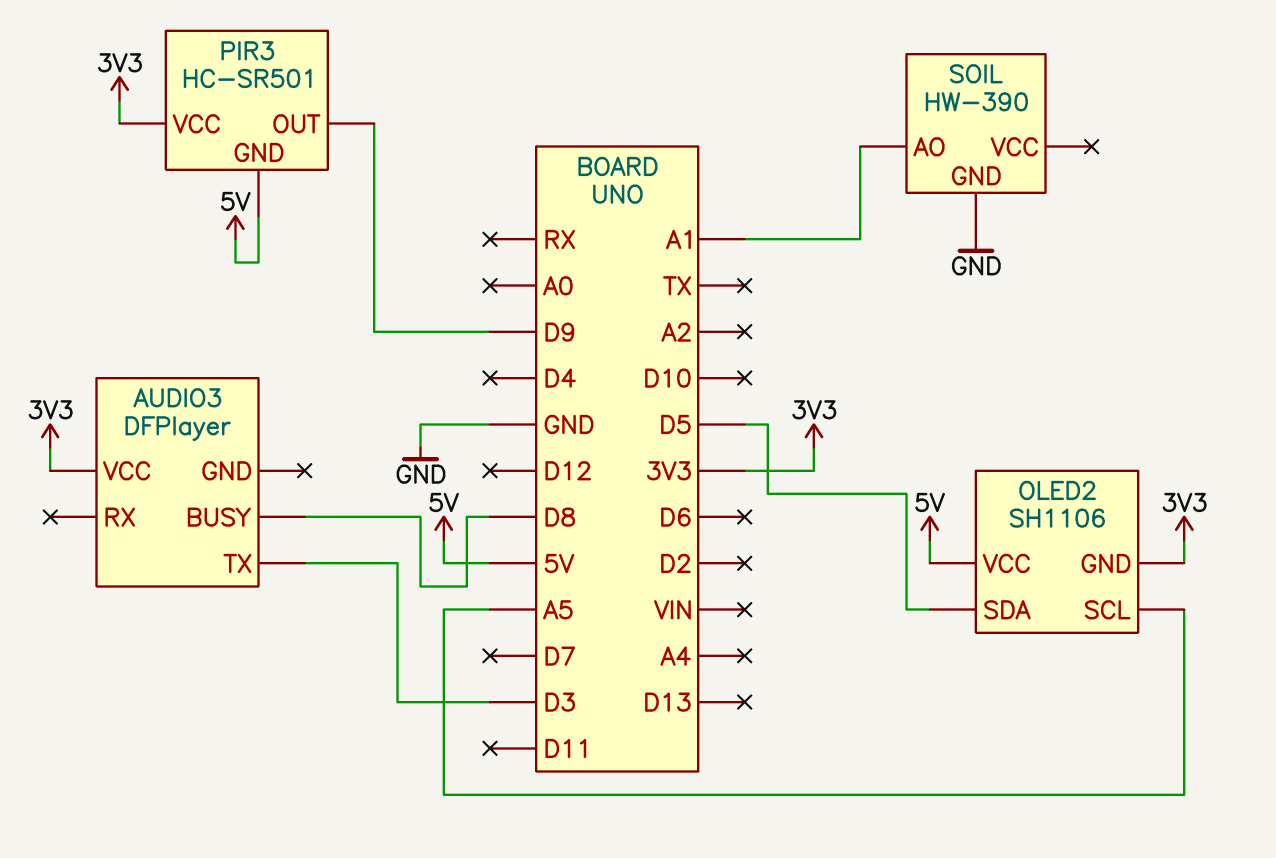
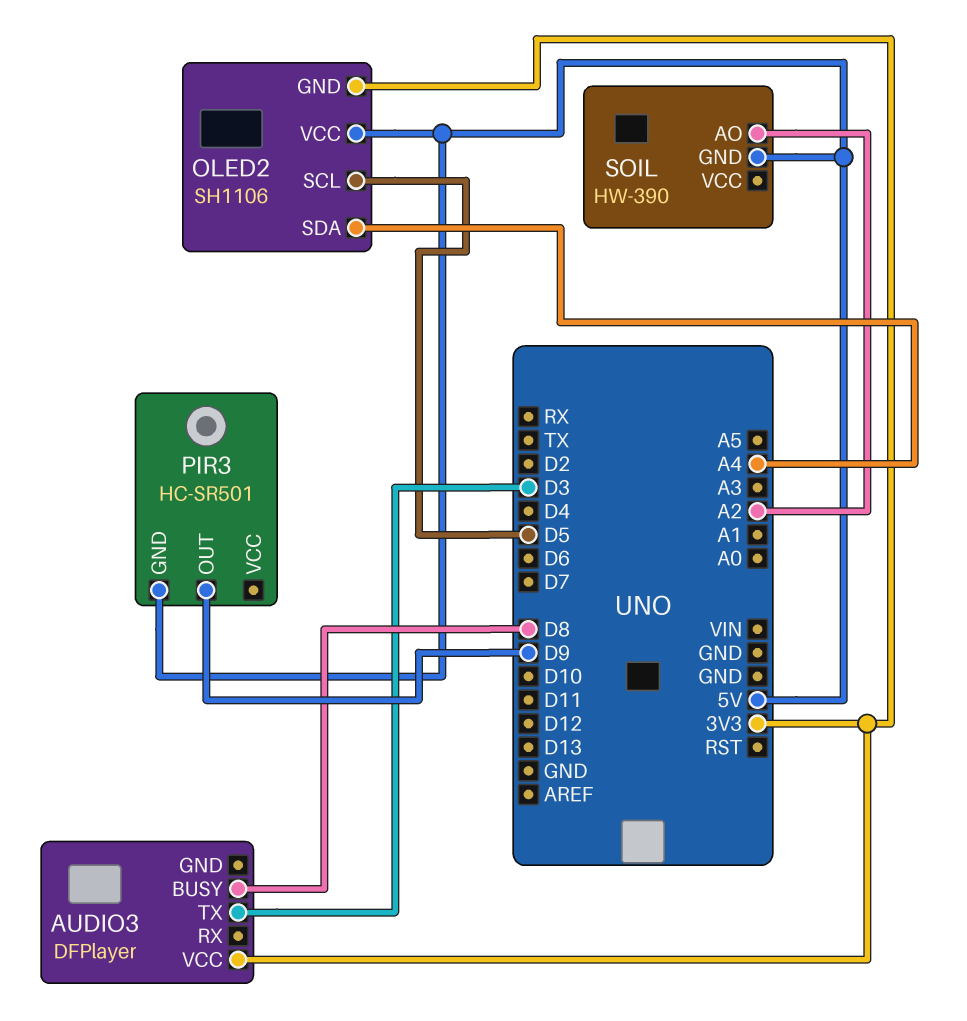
OLED2 pin SCL: A5 -> D5
OLED2 pin SDA: D5 -> A4
PIR3 pin VCC: 3V3 -> none
SOIL pin AO: A1 -> A2
SOIL pin GND: GND -> 5V

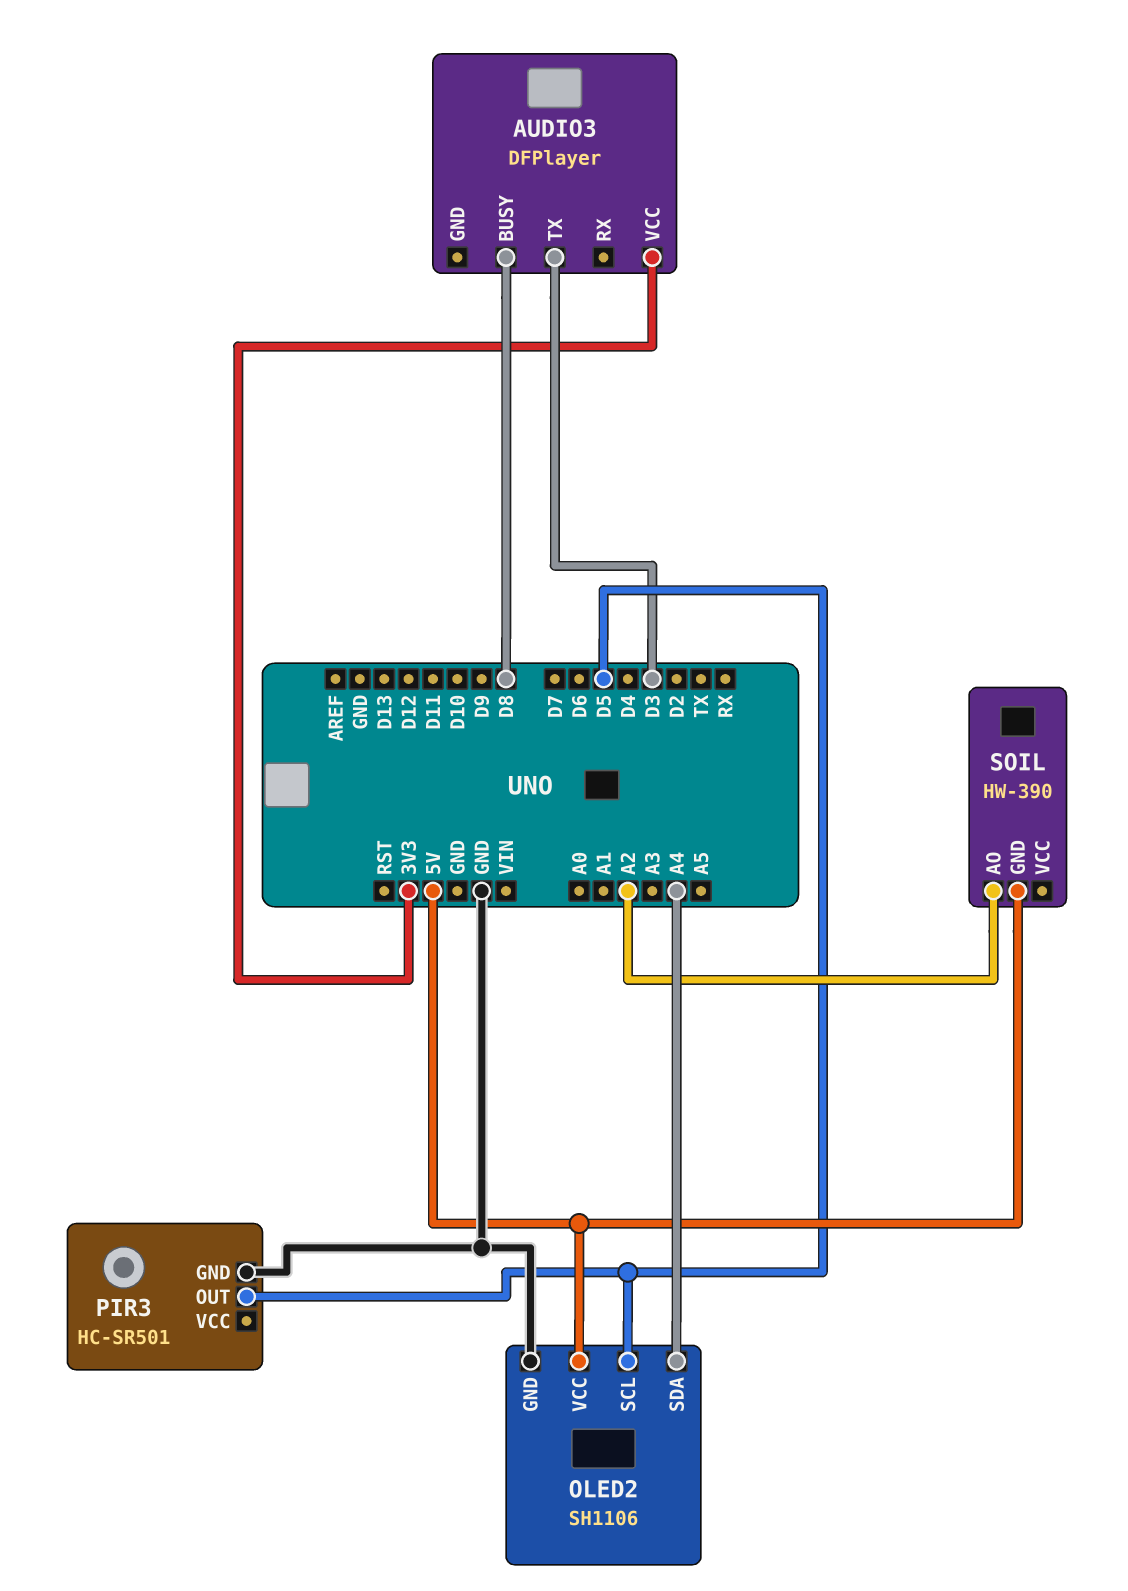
OLED2 pin GND: 3V3 -> GND
PIR3 pin GND: 5V -> GND
PIR3 pin OUT: D9 -> D5

